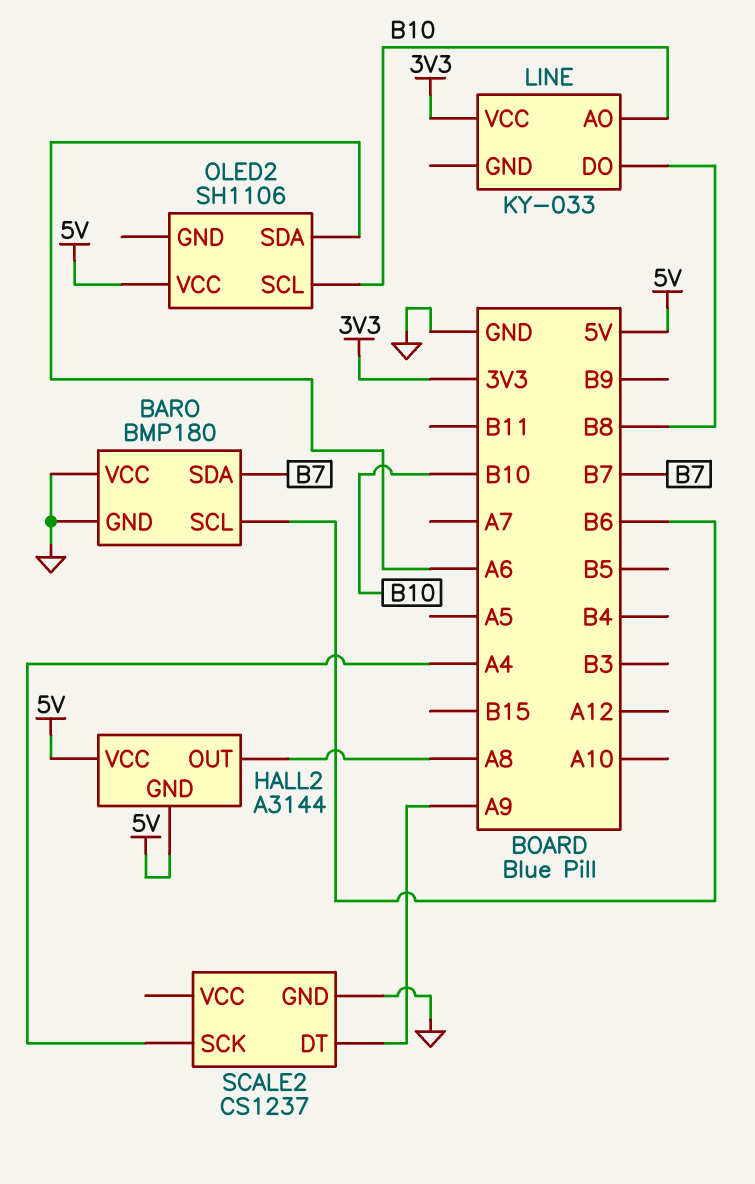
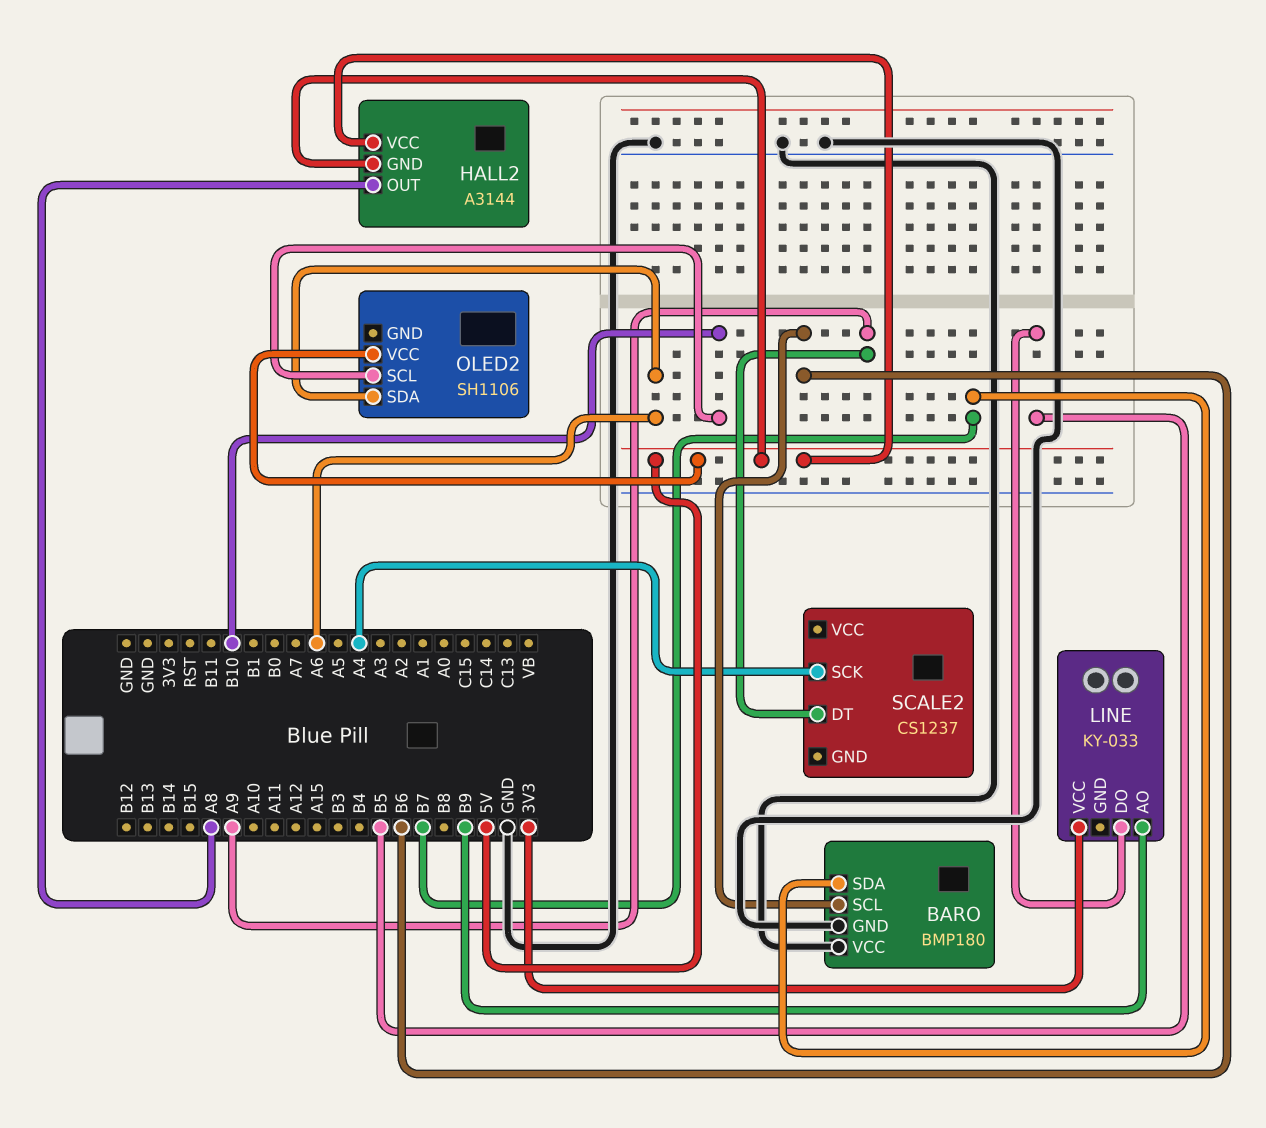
LINE pin AO: B10 -> B9
LINE pin DO: B8 -> B5
SCALE2 pin GND: GND -> none

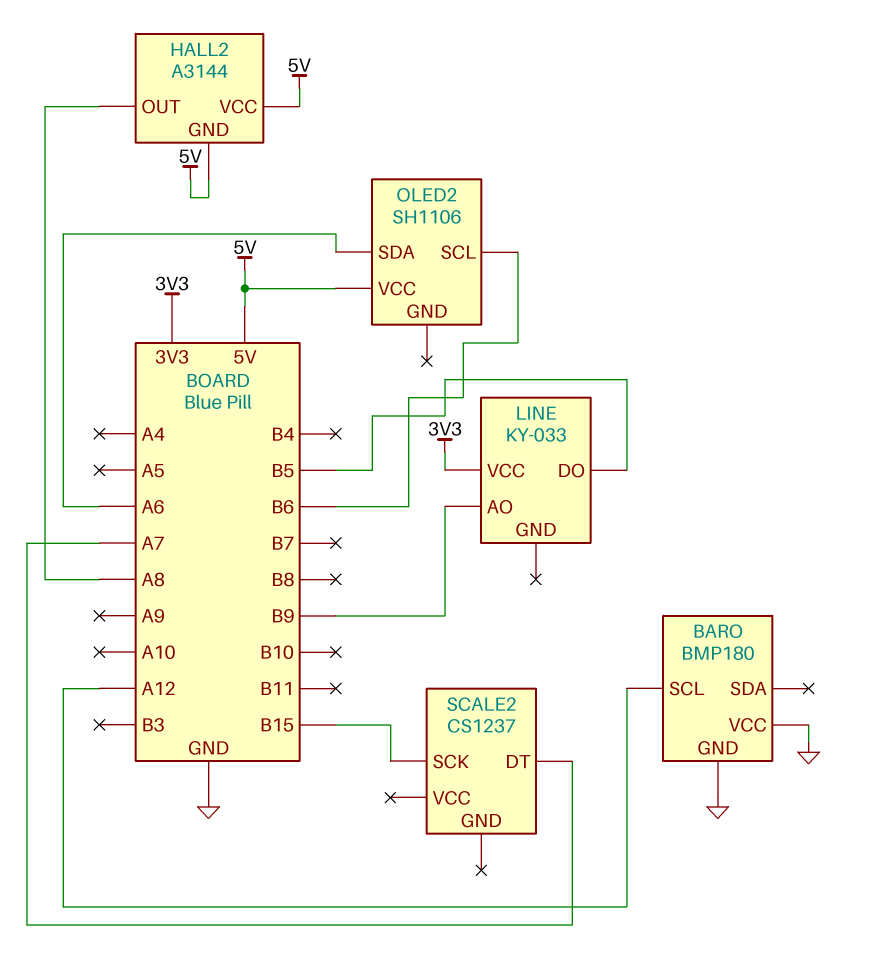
BARO pin SCL: B6 -> A12
BARO pin SDA: B7 -> none
OLED2 pin SCL: B10 -> B6
SCALE2 pin DT: A9 -> A7
SCALE2 pin SCK: A4 -> B15

